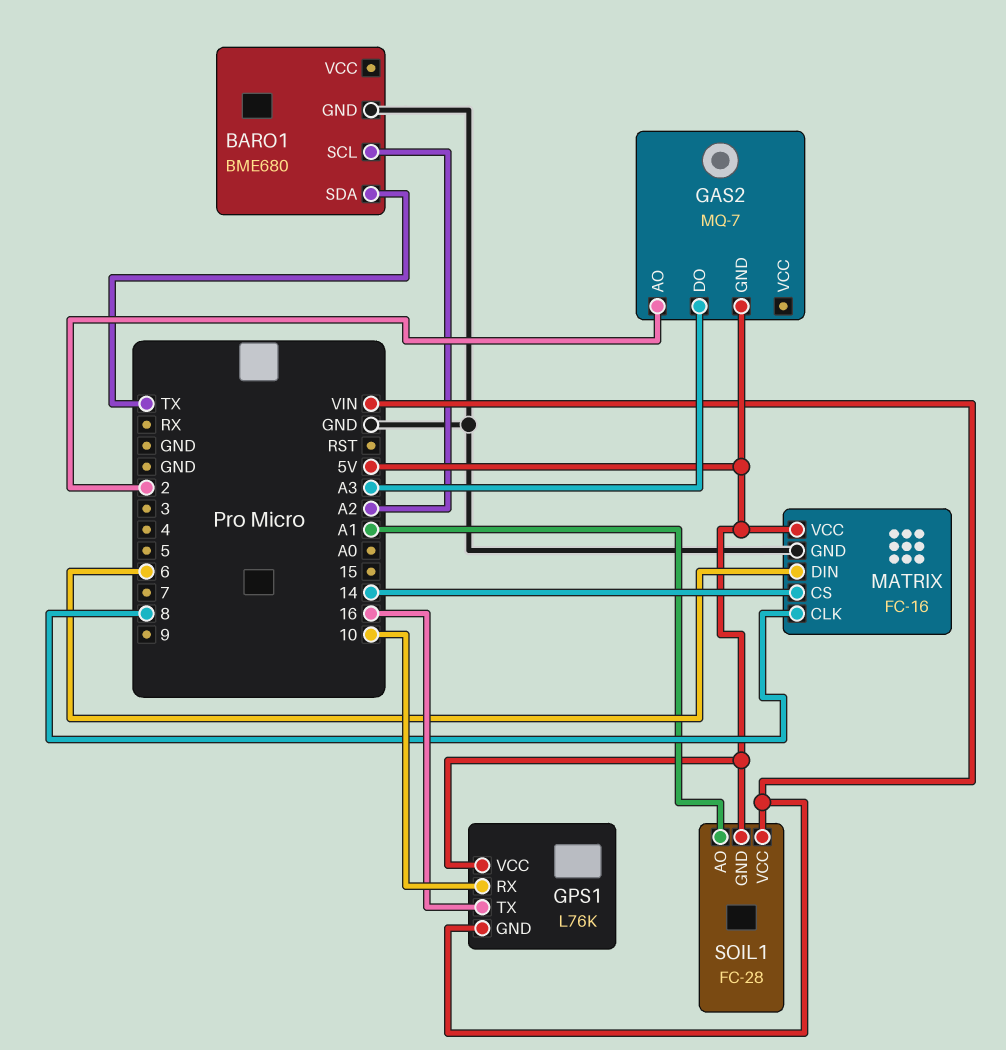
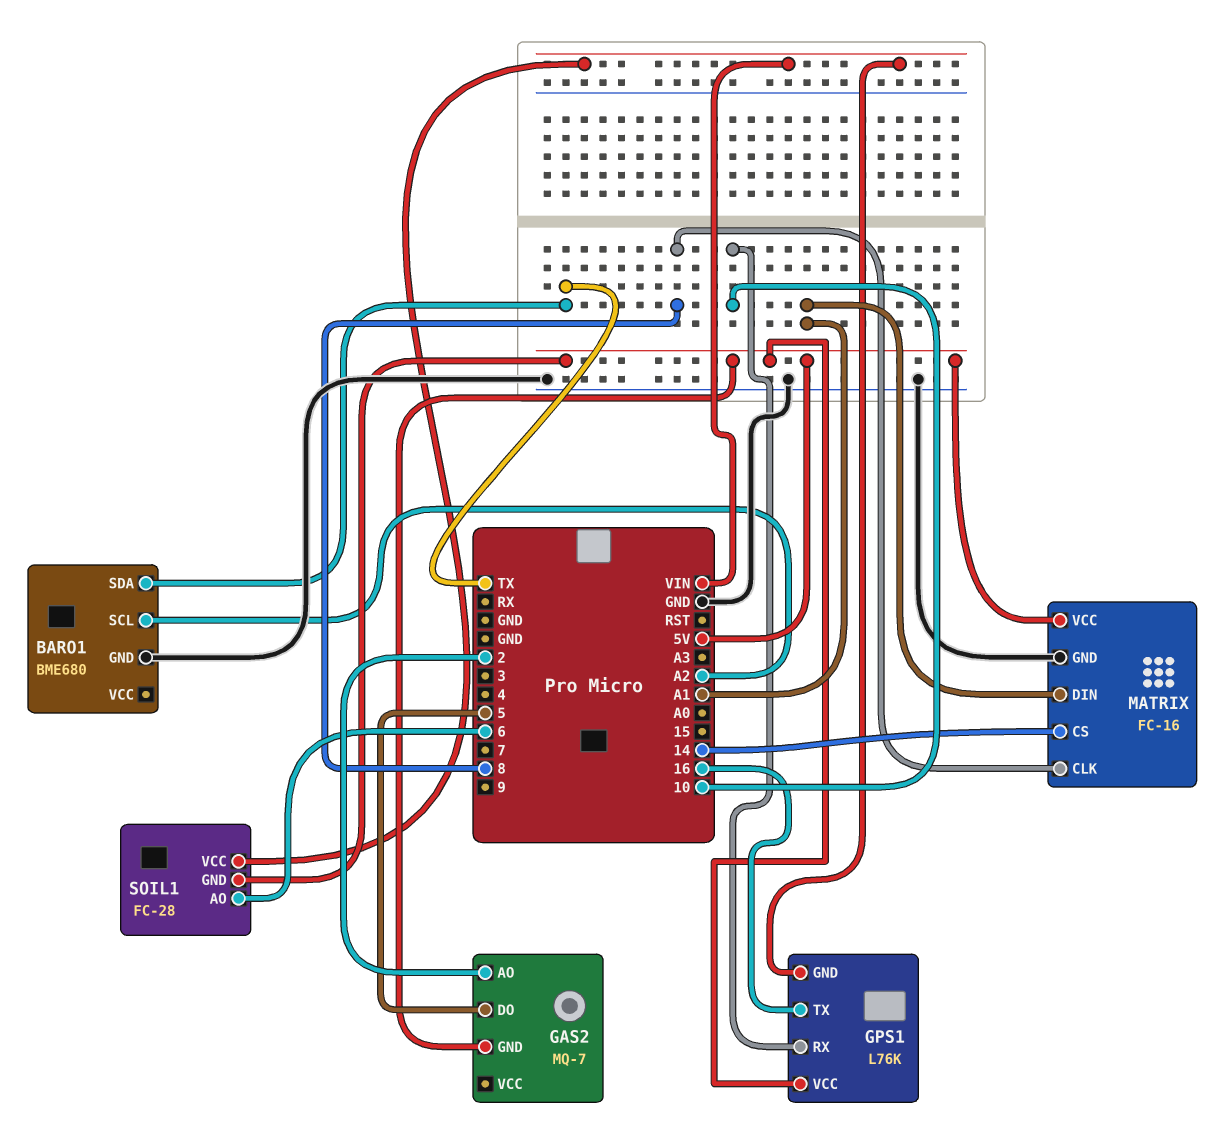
GAS2 pin DO: A3 -> 5
MATRIX pin DIN: 6 -> A1
SOIL1 pin AO: A1 -> 6

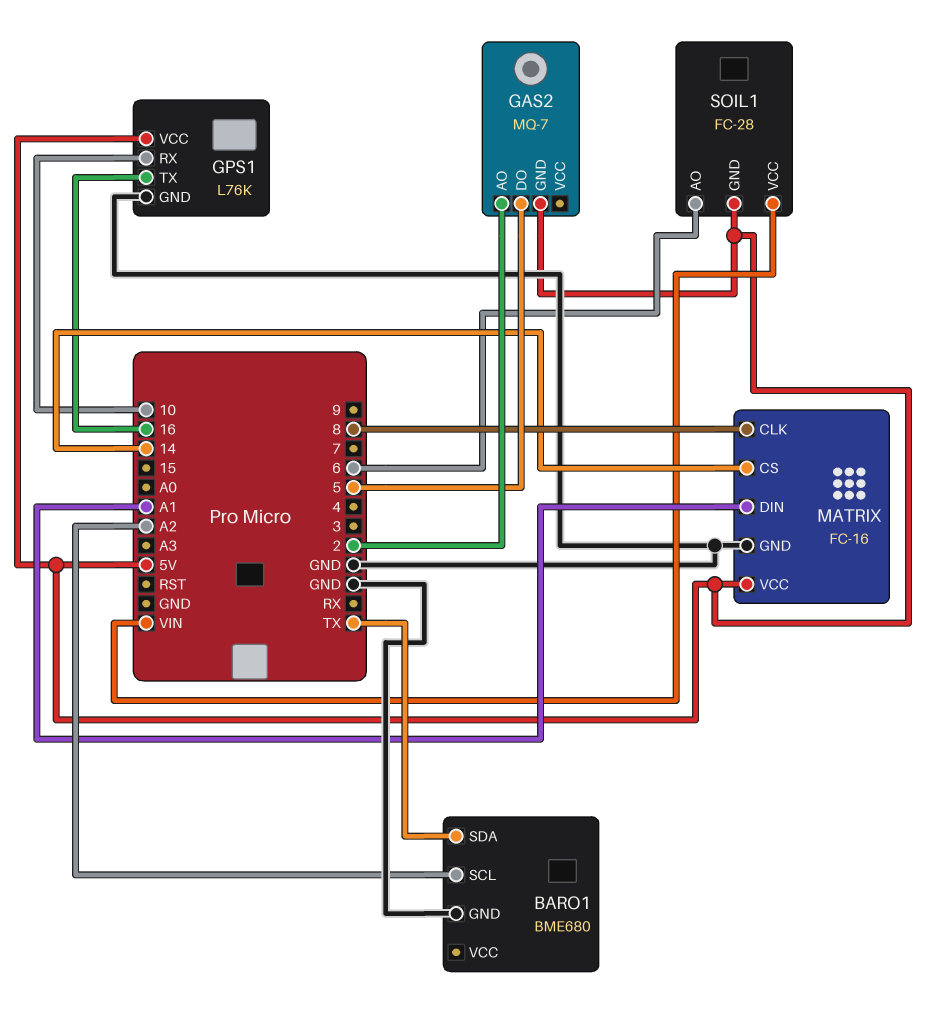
GPS1 pin GND: VIN -> GND

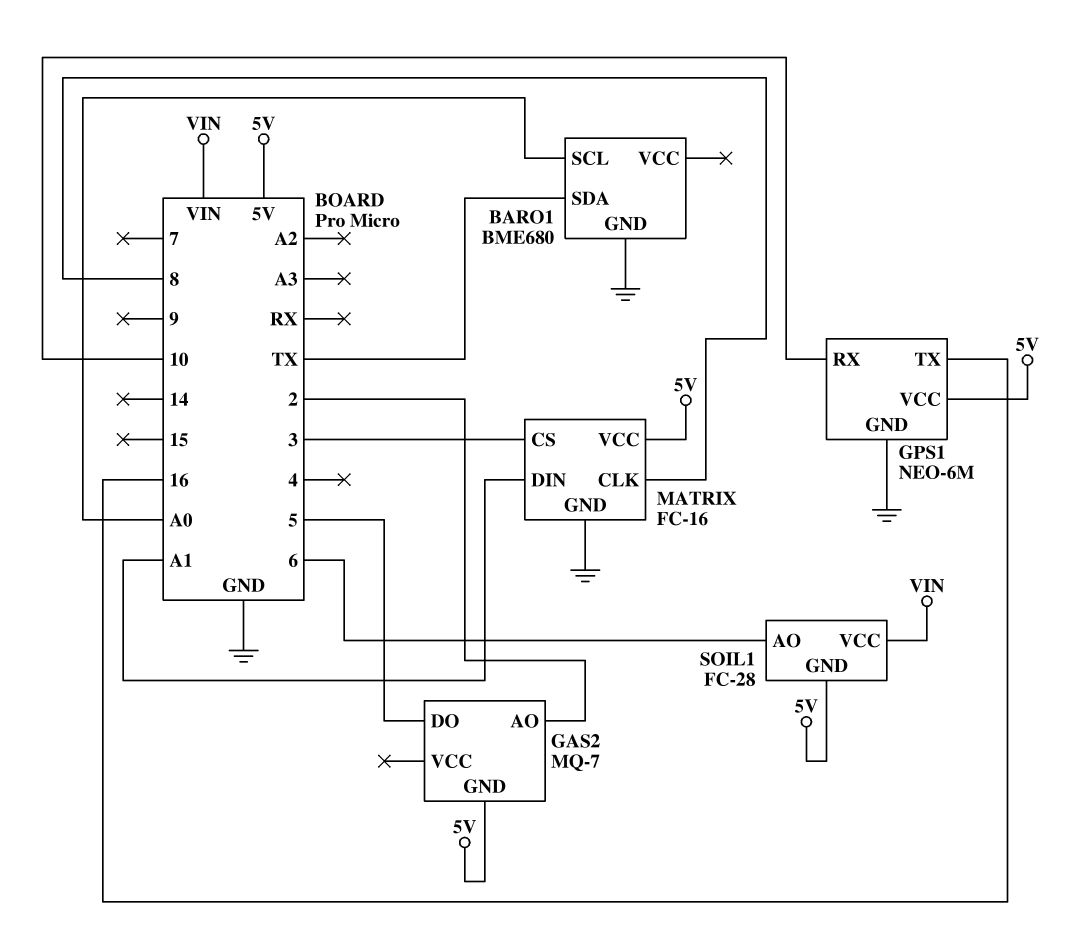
BARO1 pin SCL: A2 -> A0
GPS1: L76K -> NEO-6M
MATRIX pin CS: 14 -> 3

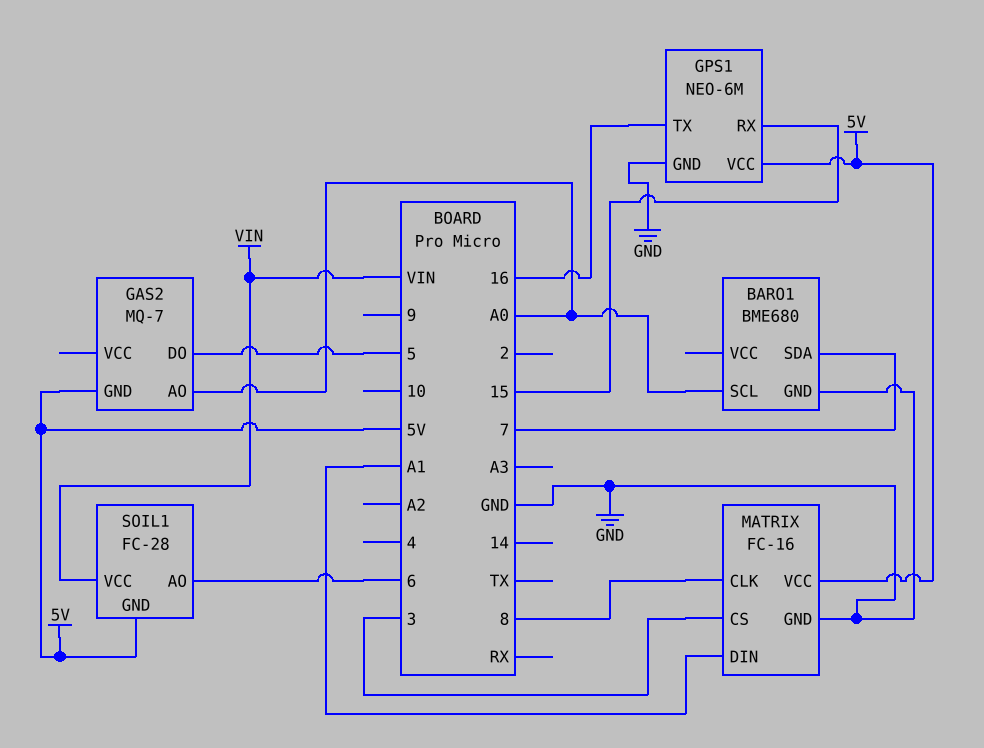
BARO1 pin SDA: TX -> 7
GAS2 pin AO: 2 -> A0
GPS1 pin RX: 10 -> 15

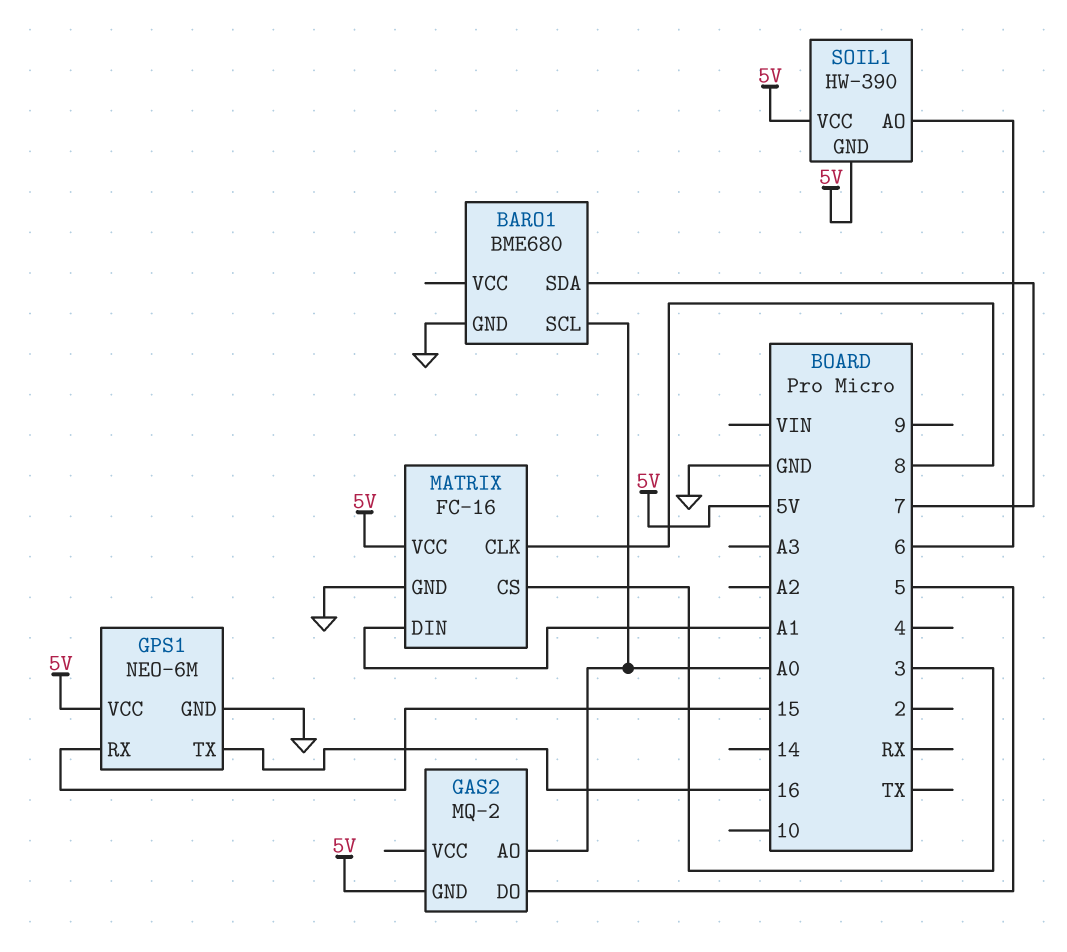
GAS2: MQ-7 -> MQ-2
SOIL1: FC-28 -> HW-390
SOIL1 pin VCC: VIN -> 5V

